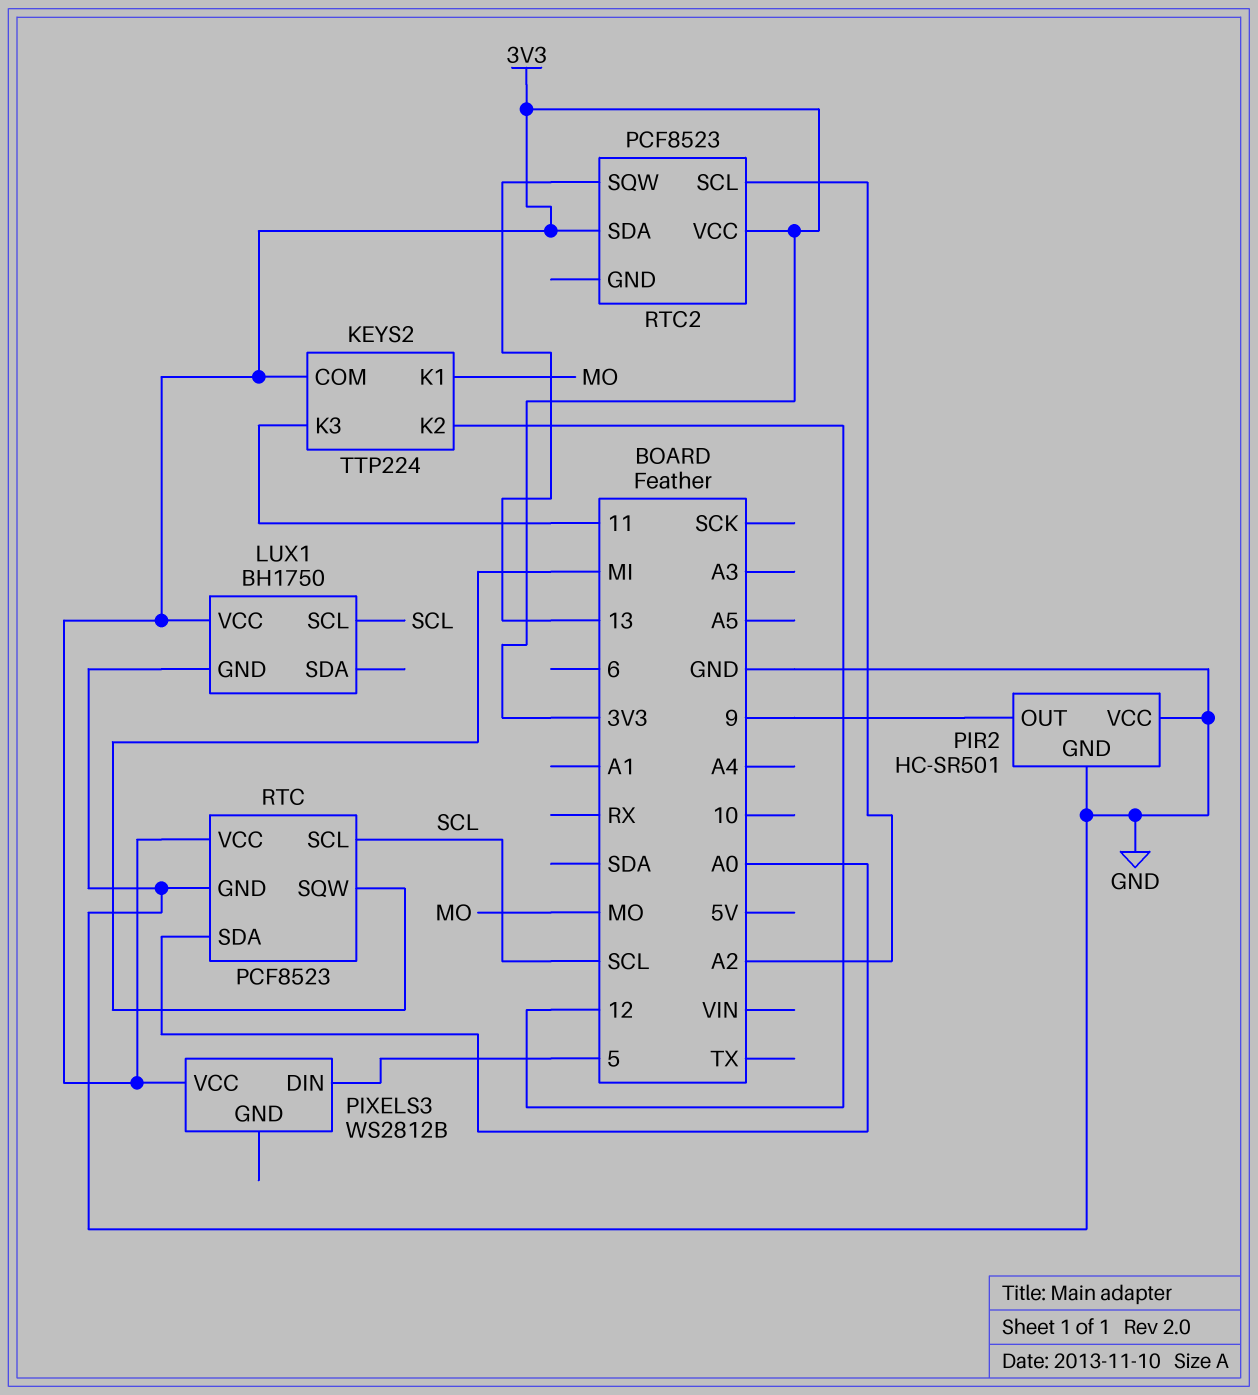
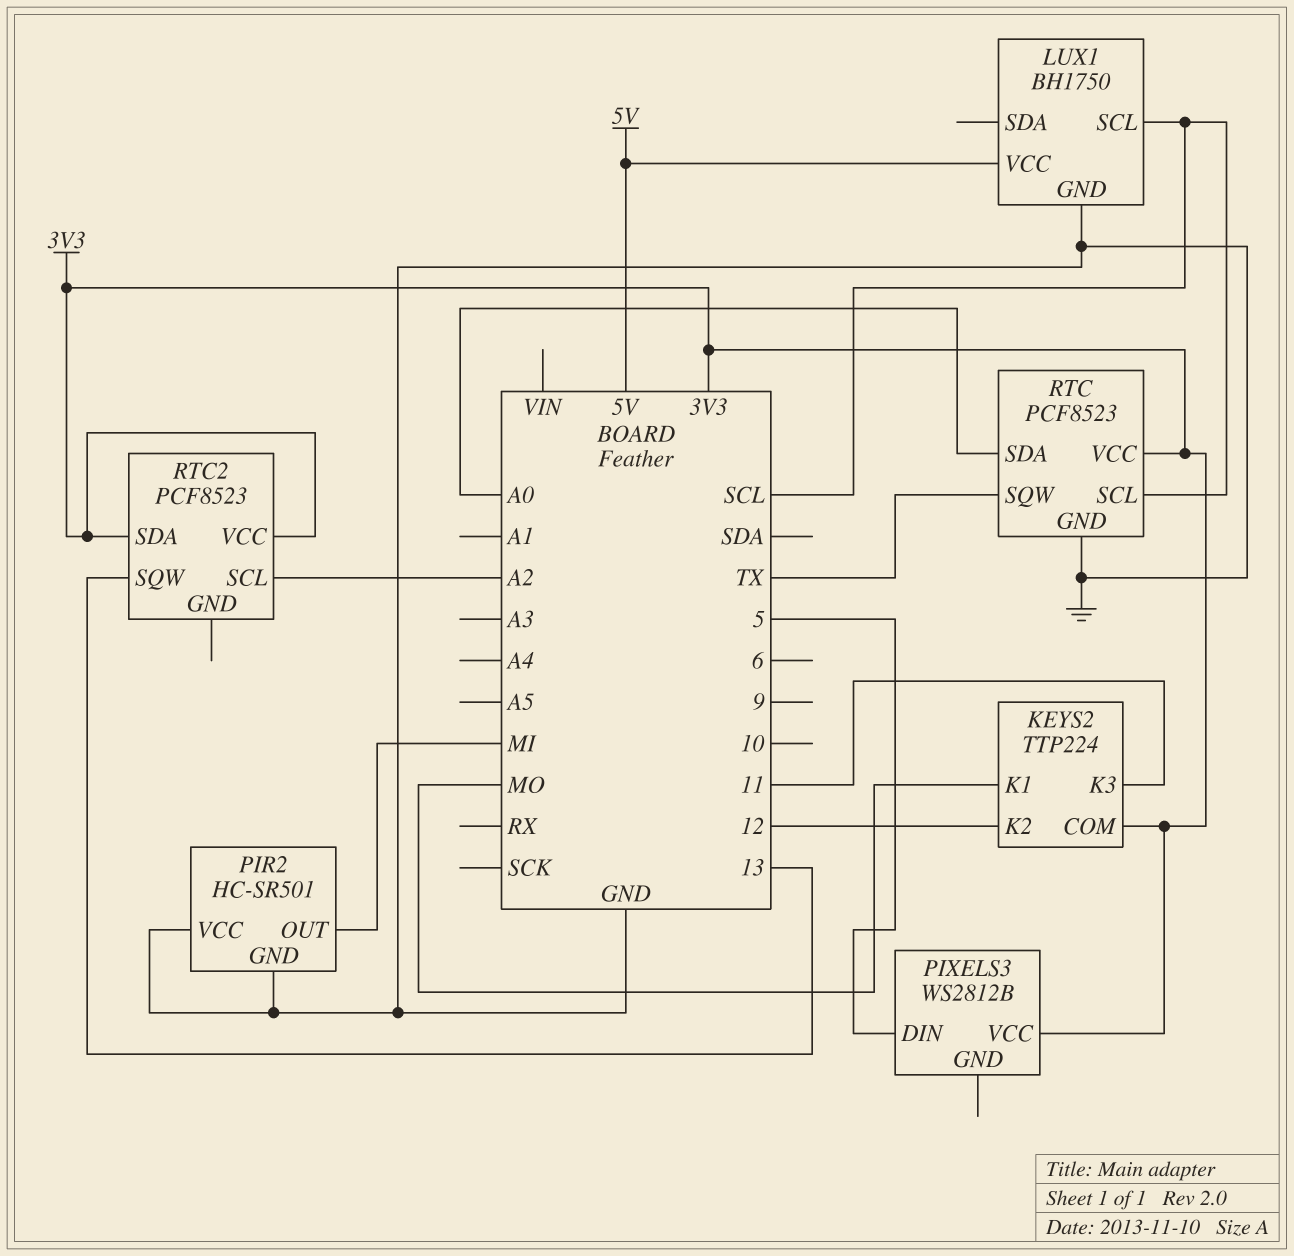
LUX1 pin VCC: 3V3 -> 5V
PIR2 pin OUT: 9 -> MI
RTC pin SQW: MI -> TX

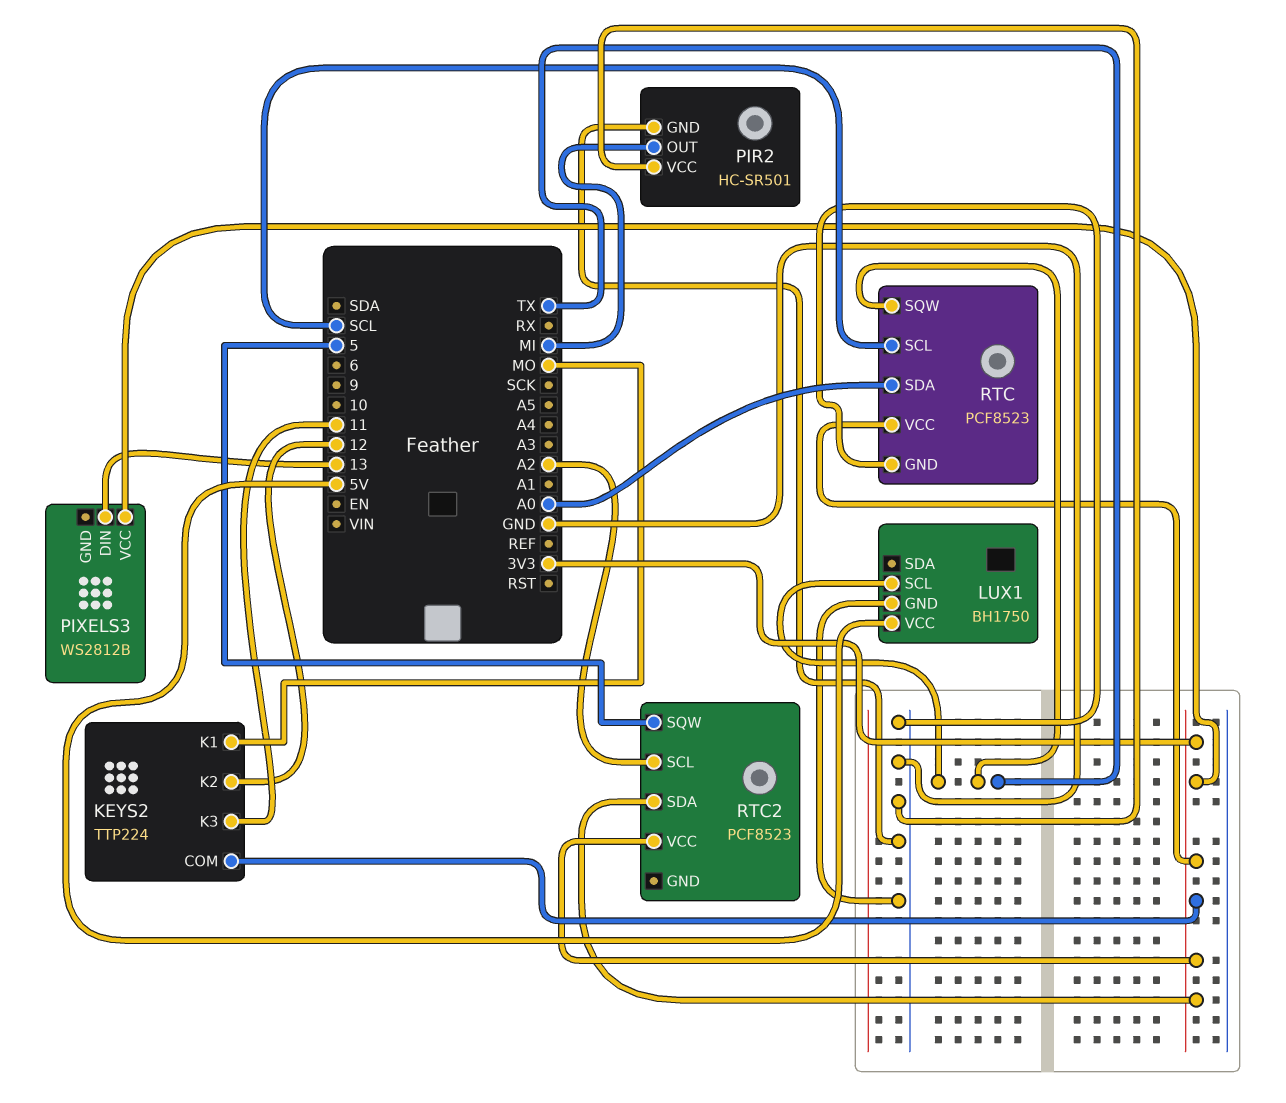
LUX1 pin SCL: SCL -> TX
PIXELS3 pin DIN: 5 -> 13
RTC2 pin SQW: 13 -> 5

